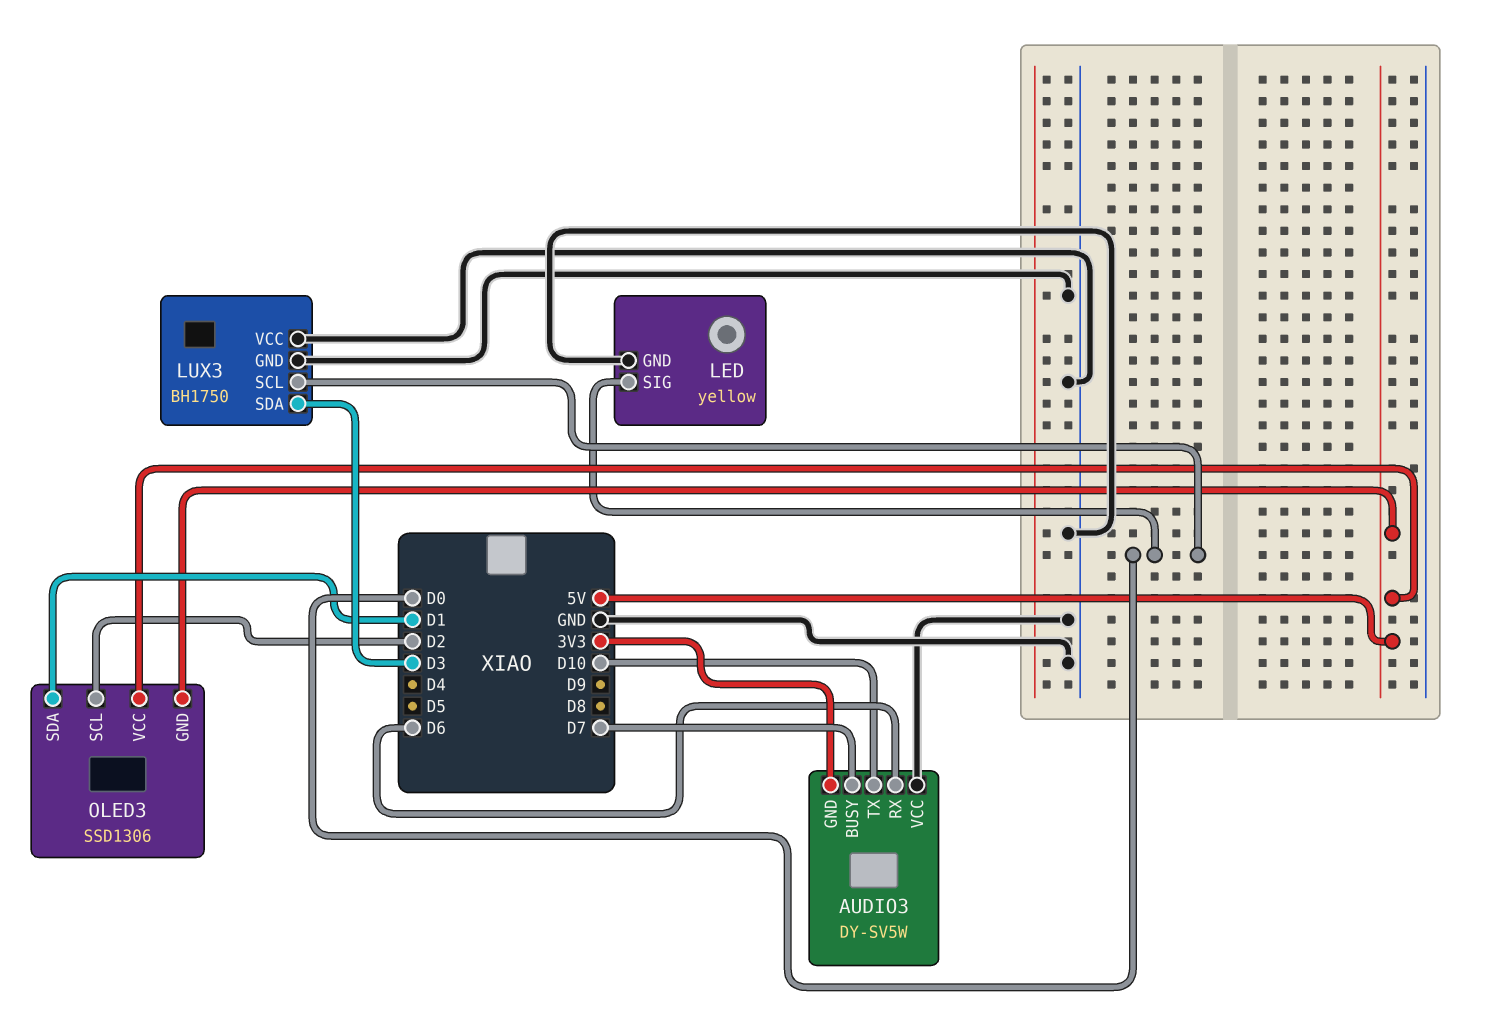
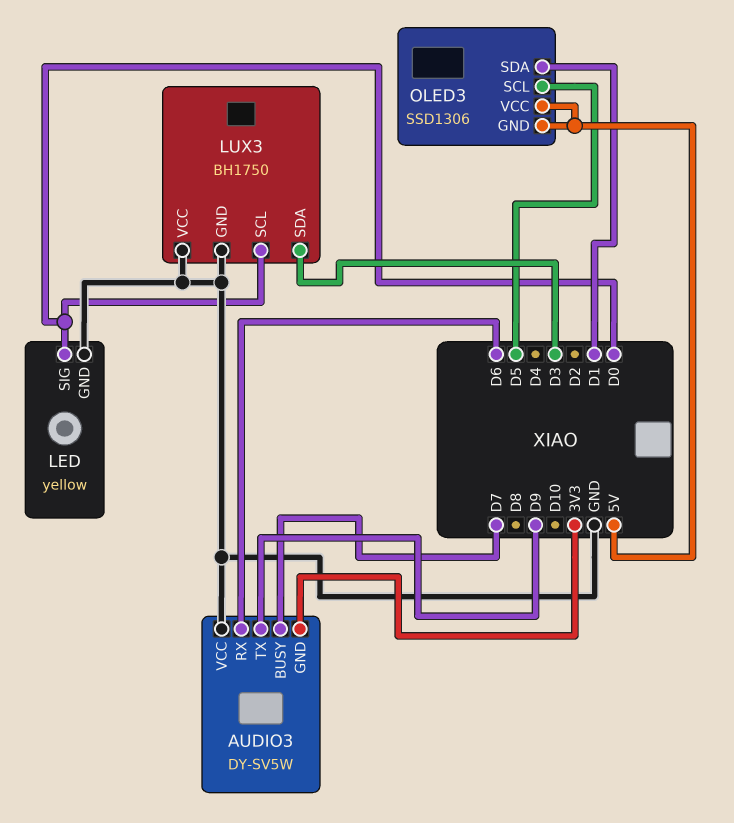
AUDIO3 pin TX: D10 -> D9
OLED3 pin SCL: D2 -> D5

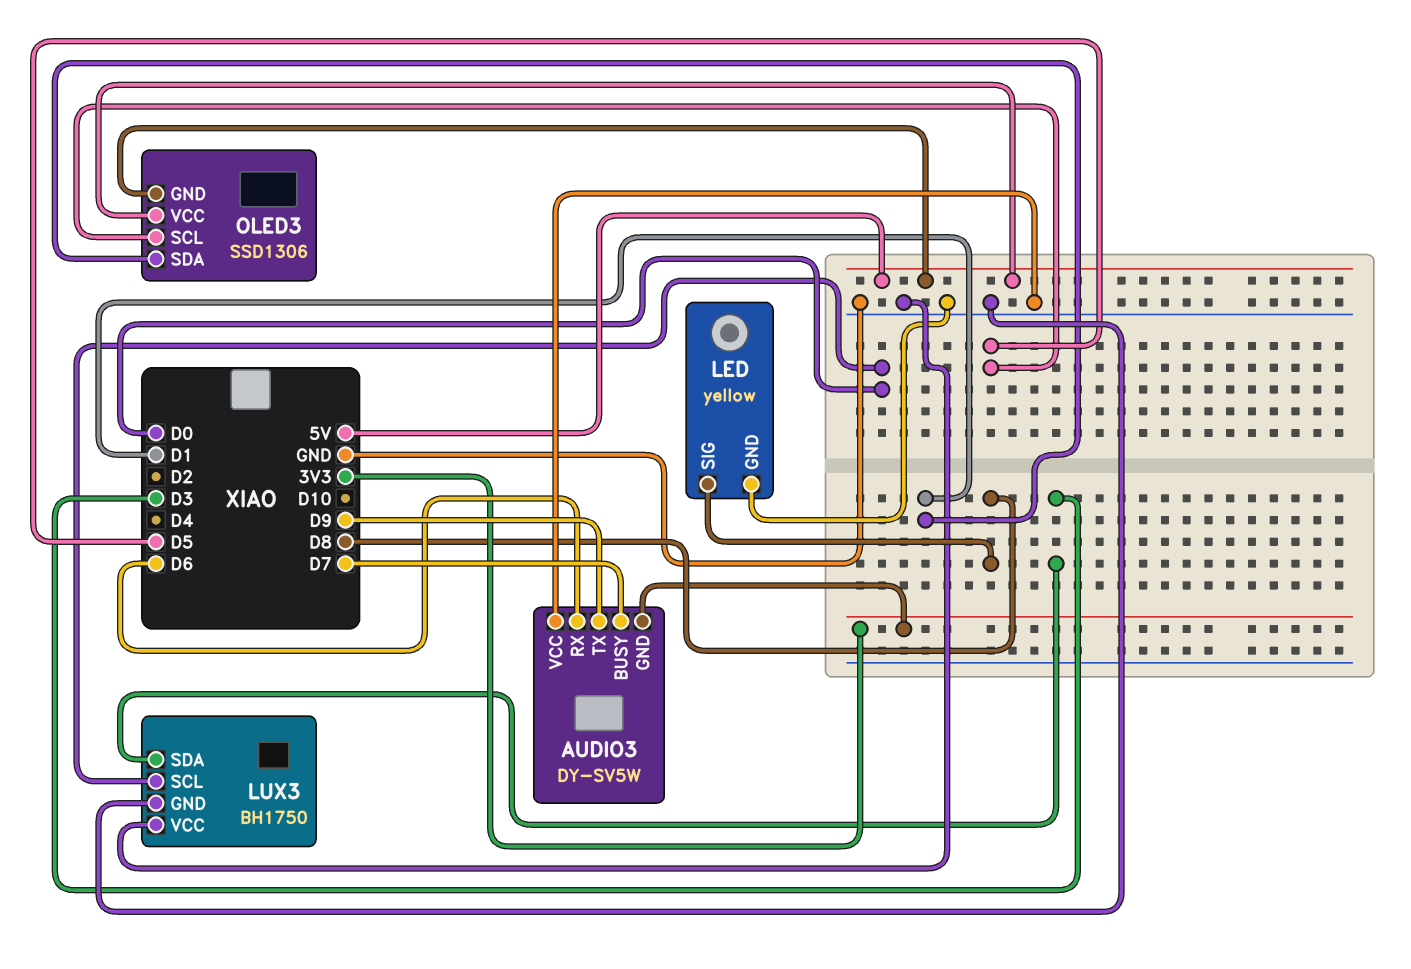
LED pin SIG: D0 -> D8

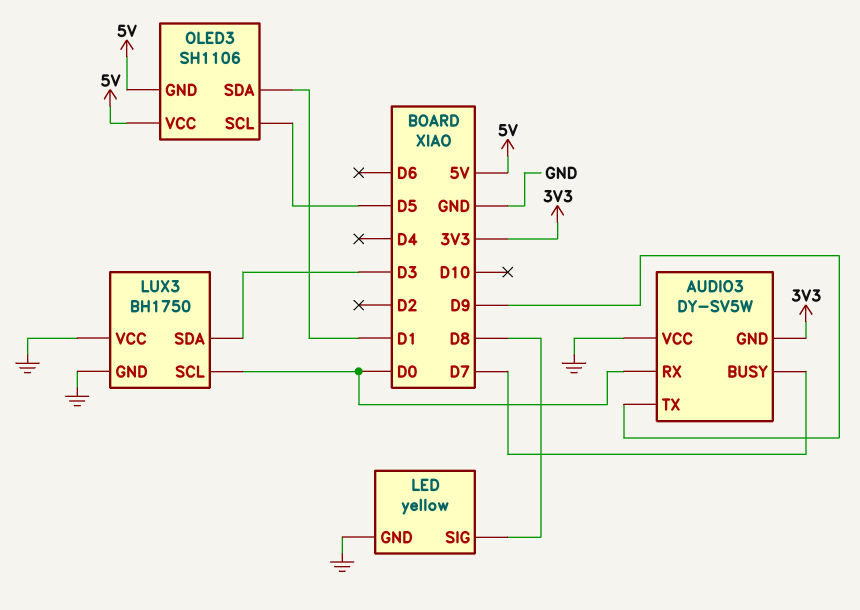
AUDIO3 pin RX: D6 -> D0
OLED3: SSD1306 -> SH1106

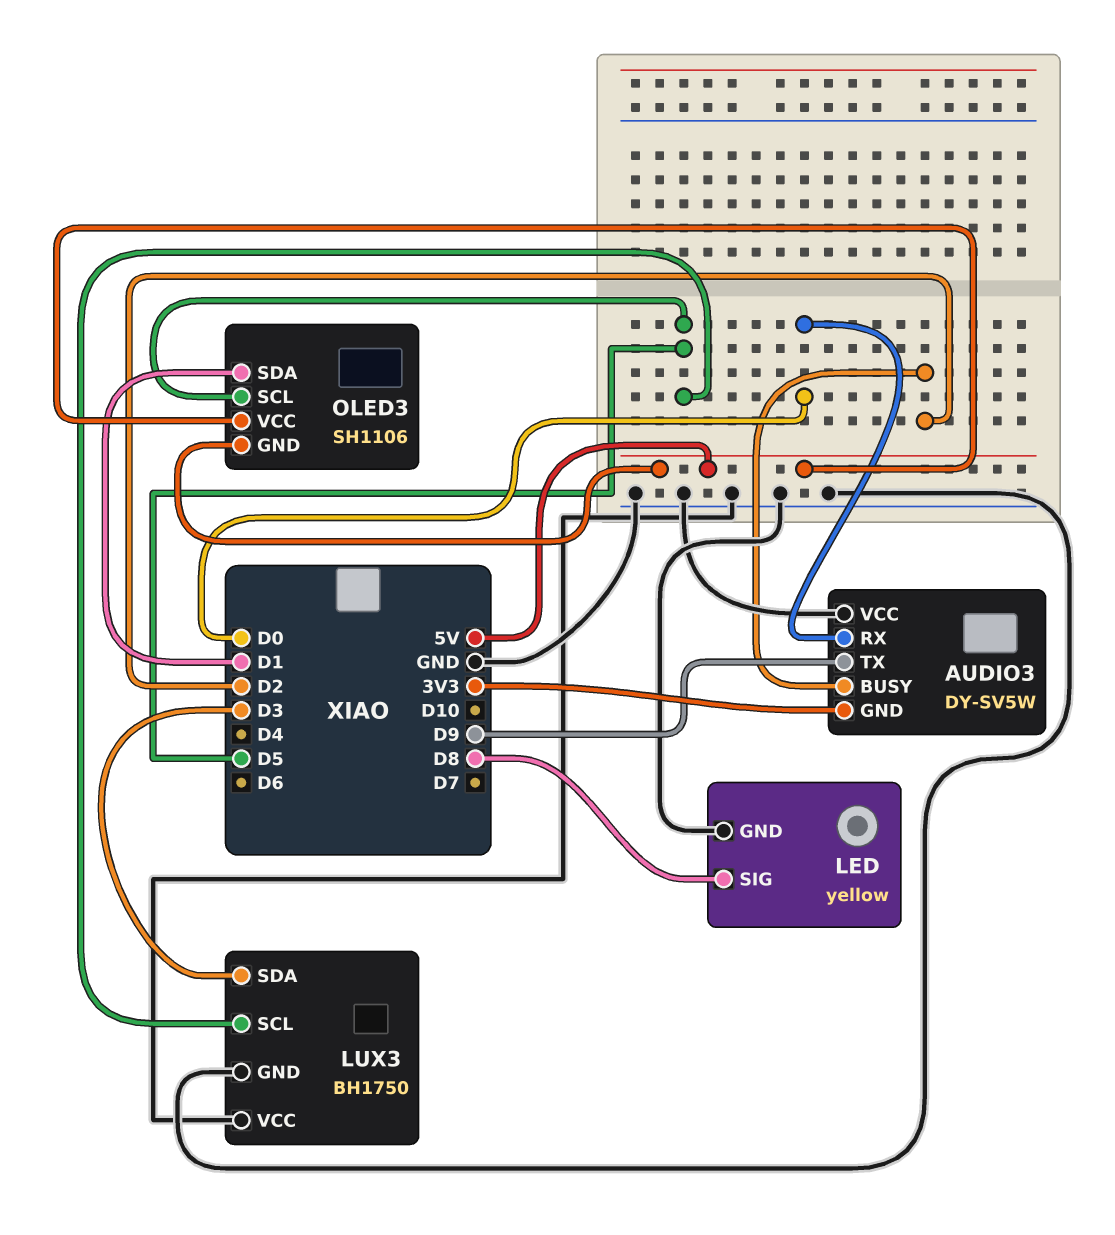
AUDIO3 pin BUSY: D7 -> D2
LUX3 pin SCL: D0 -> D5

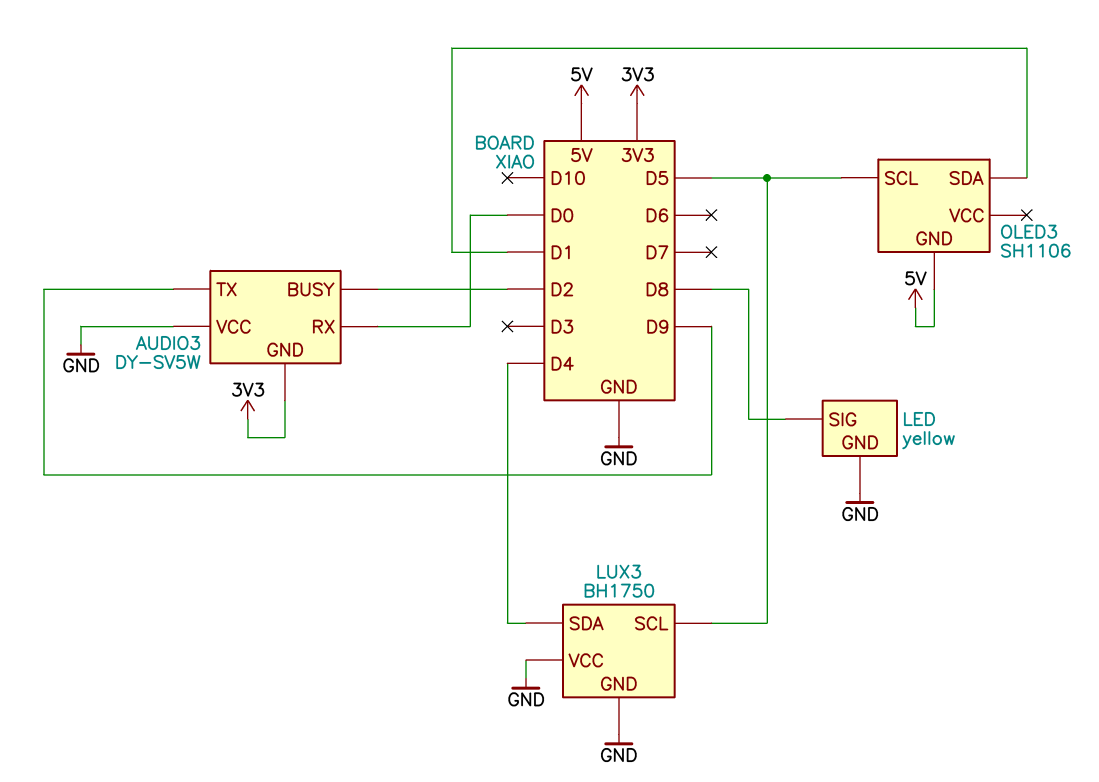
LUX3 pin SDA: D3 -> D4
OLED3 pin VCC: 5V -> none

